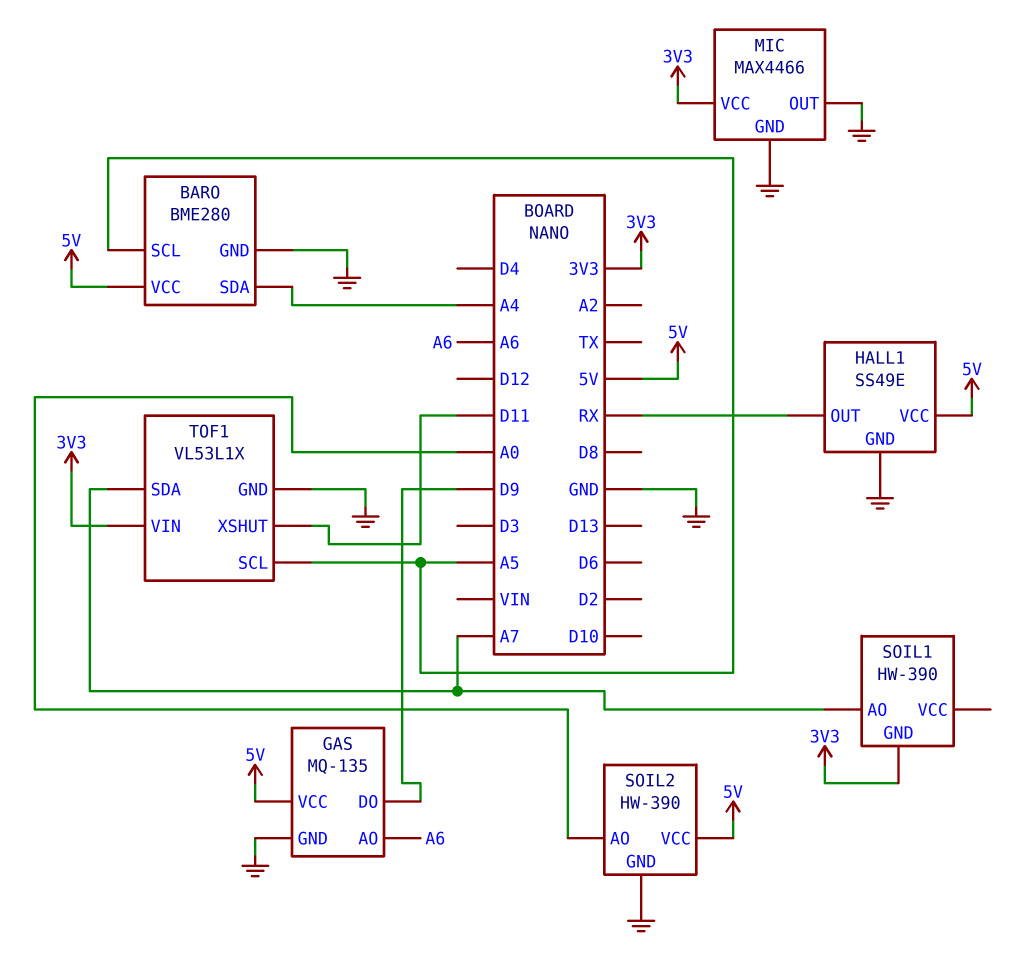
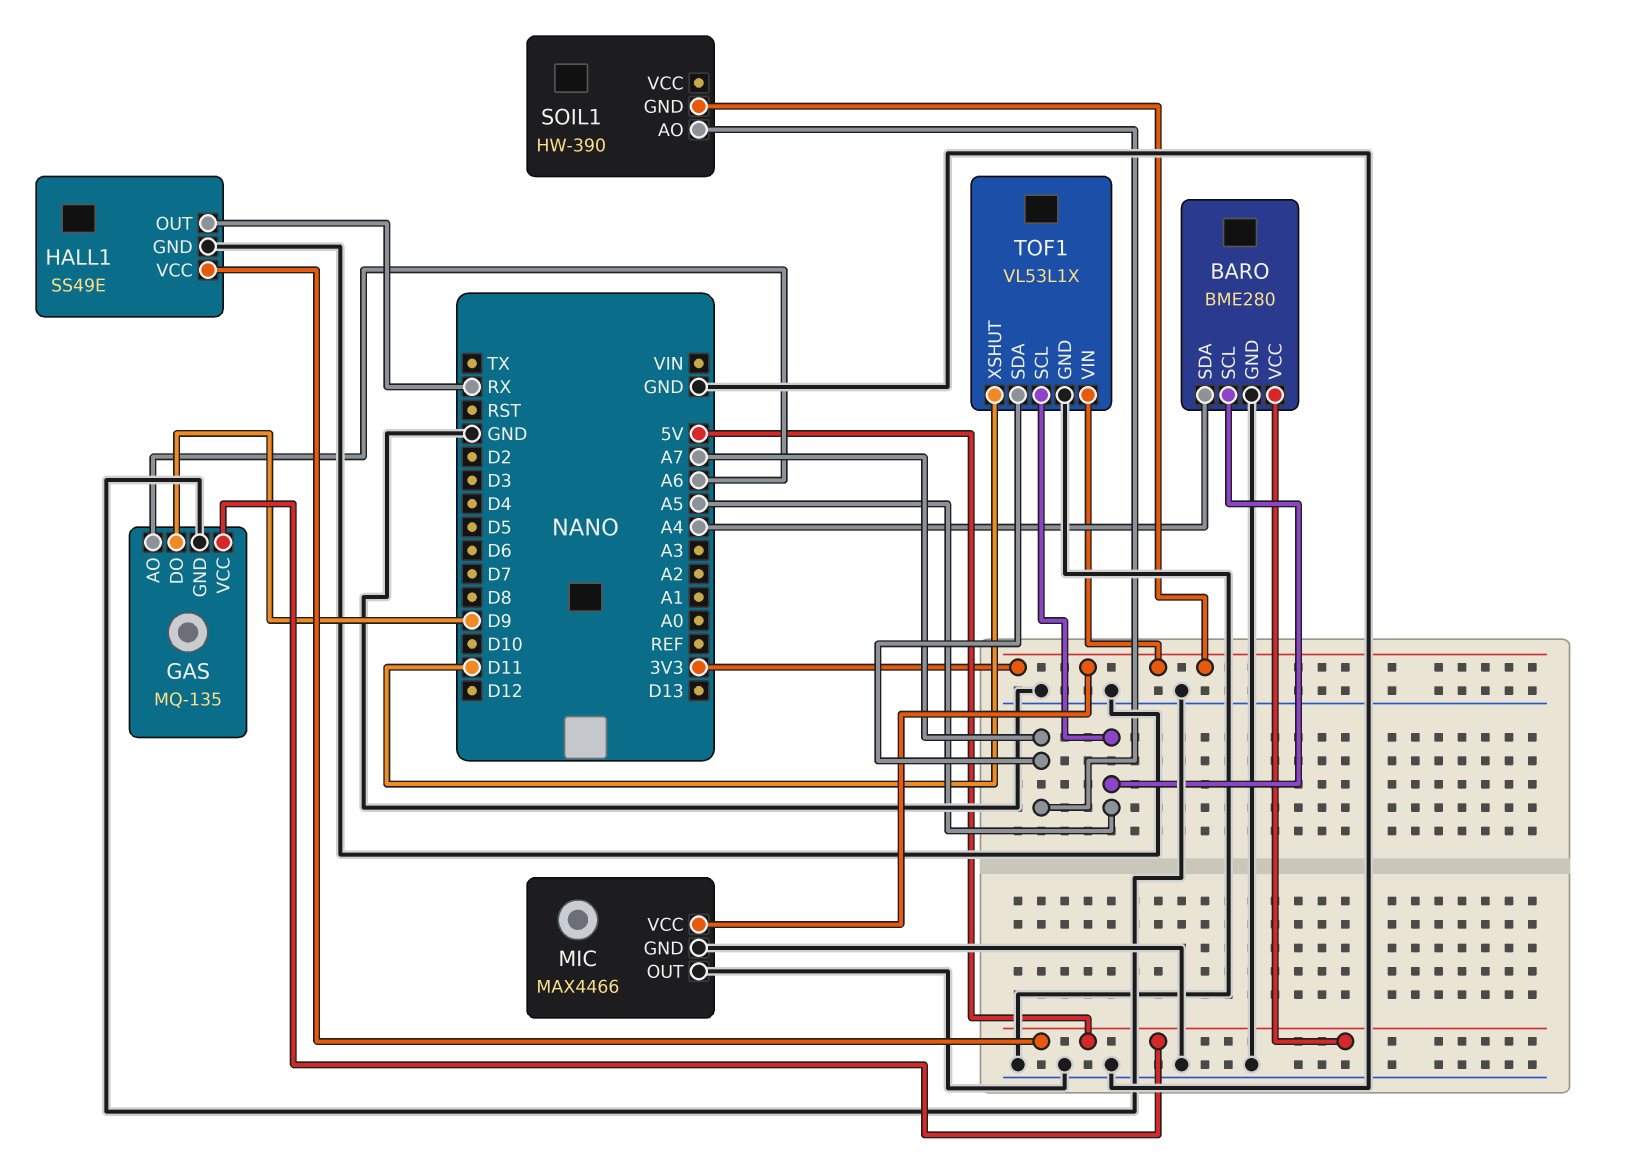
SOIL2: HW-390 -> none
SOIL2 pin AO: A0 -> none
SOIL2 pin GND: GND -> none
SOIL2 pin VCC: 5V -> none

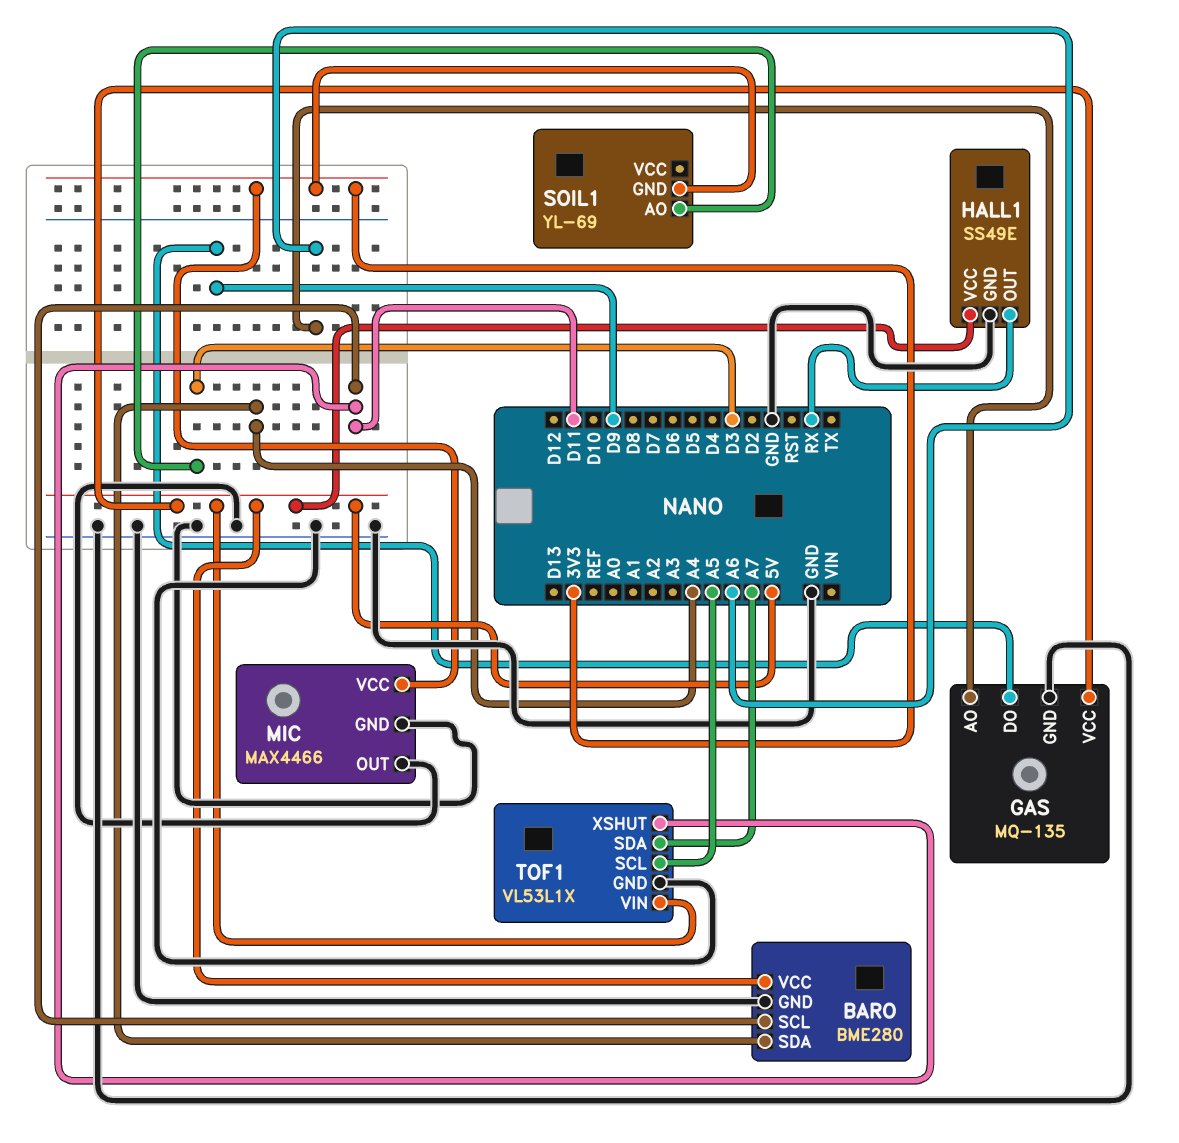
BARO pin SCL: A5 -> D11
SOIL1: HW-390 -> YL-69
SOIL1 pin AO: A7 -> D3
TOF1 pin VIN: 3V3 -> 5V

